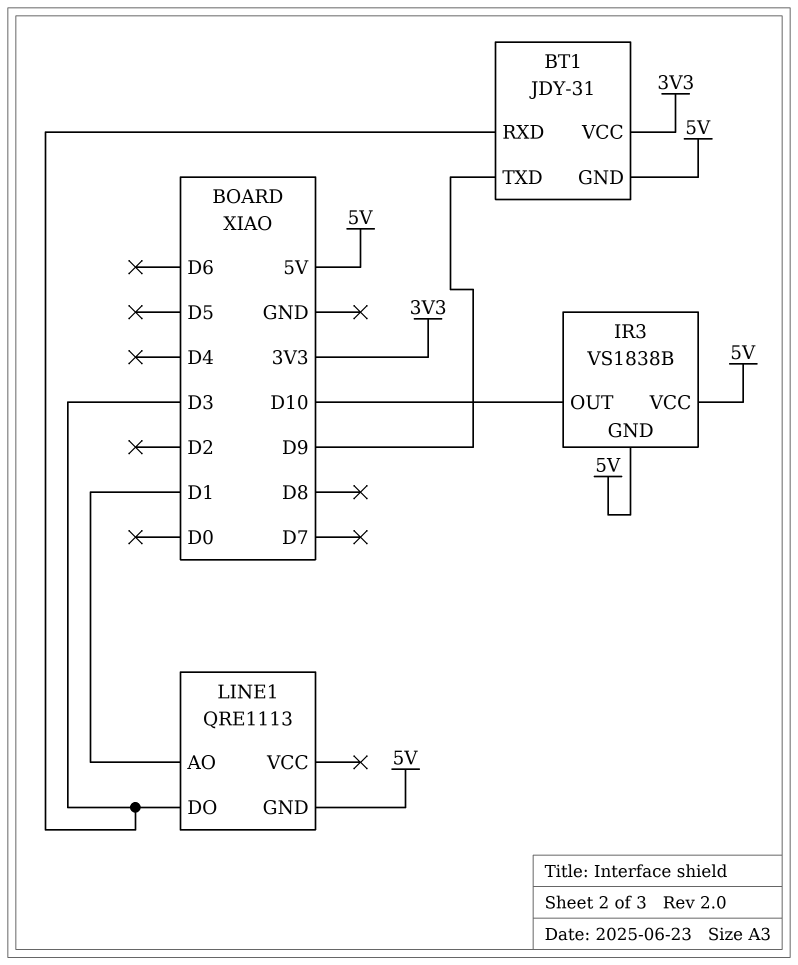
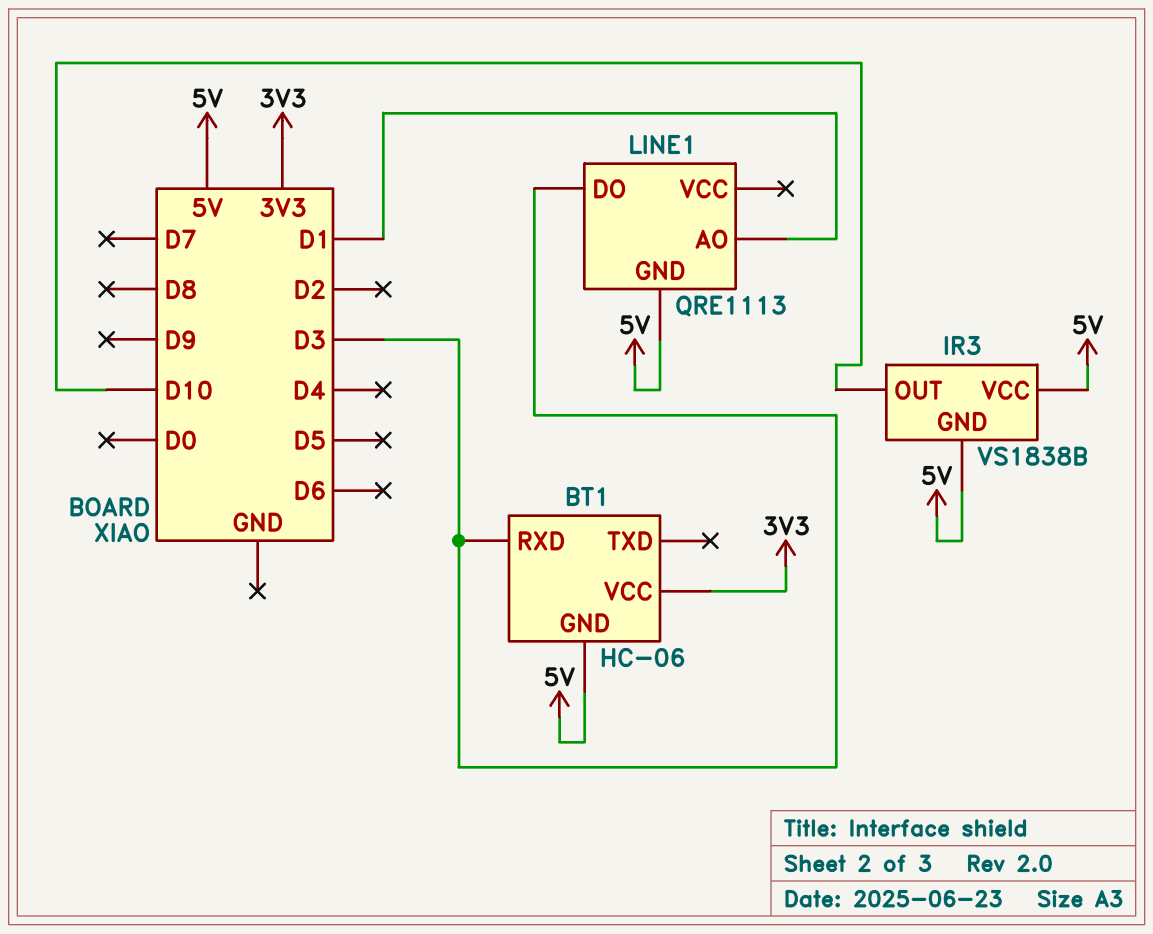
BT1: JDY-31 -> HC-06
BT1 pin TXD: D9 -> none

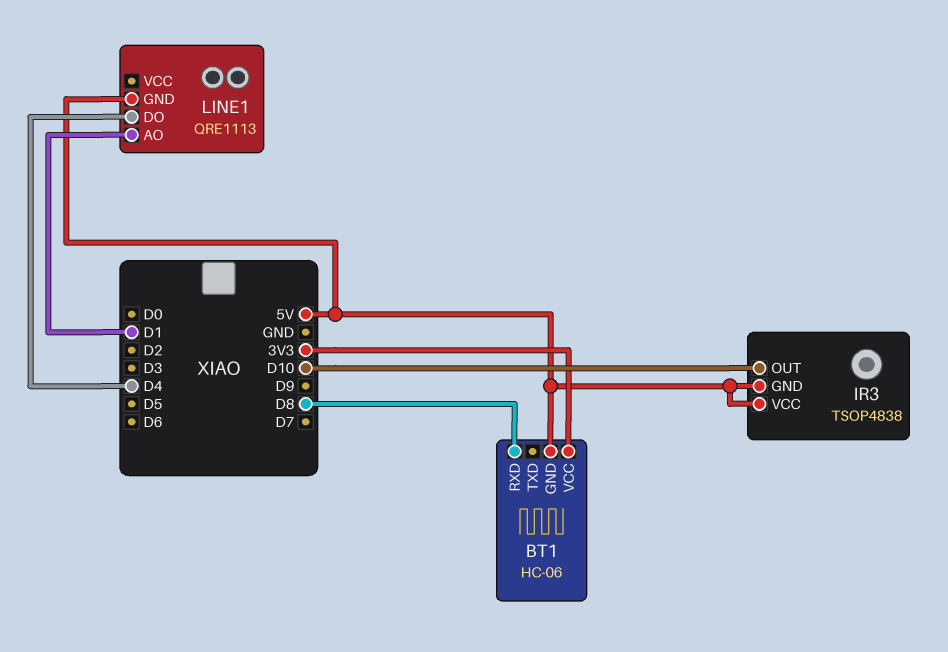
BT1 pin RXD: D3 -> D8
IR3: VS1838B -> TSOP4838
LINE1 pin DO: D3 -> D4

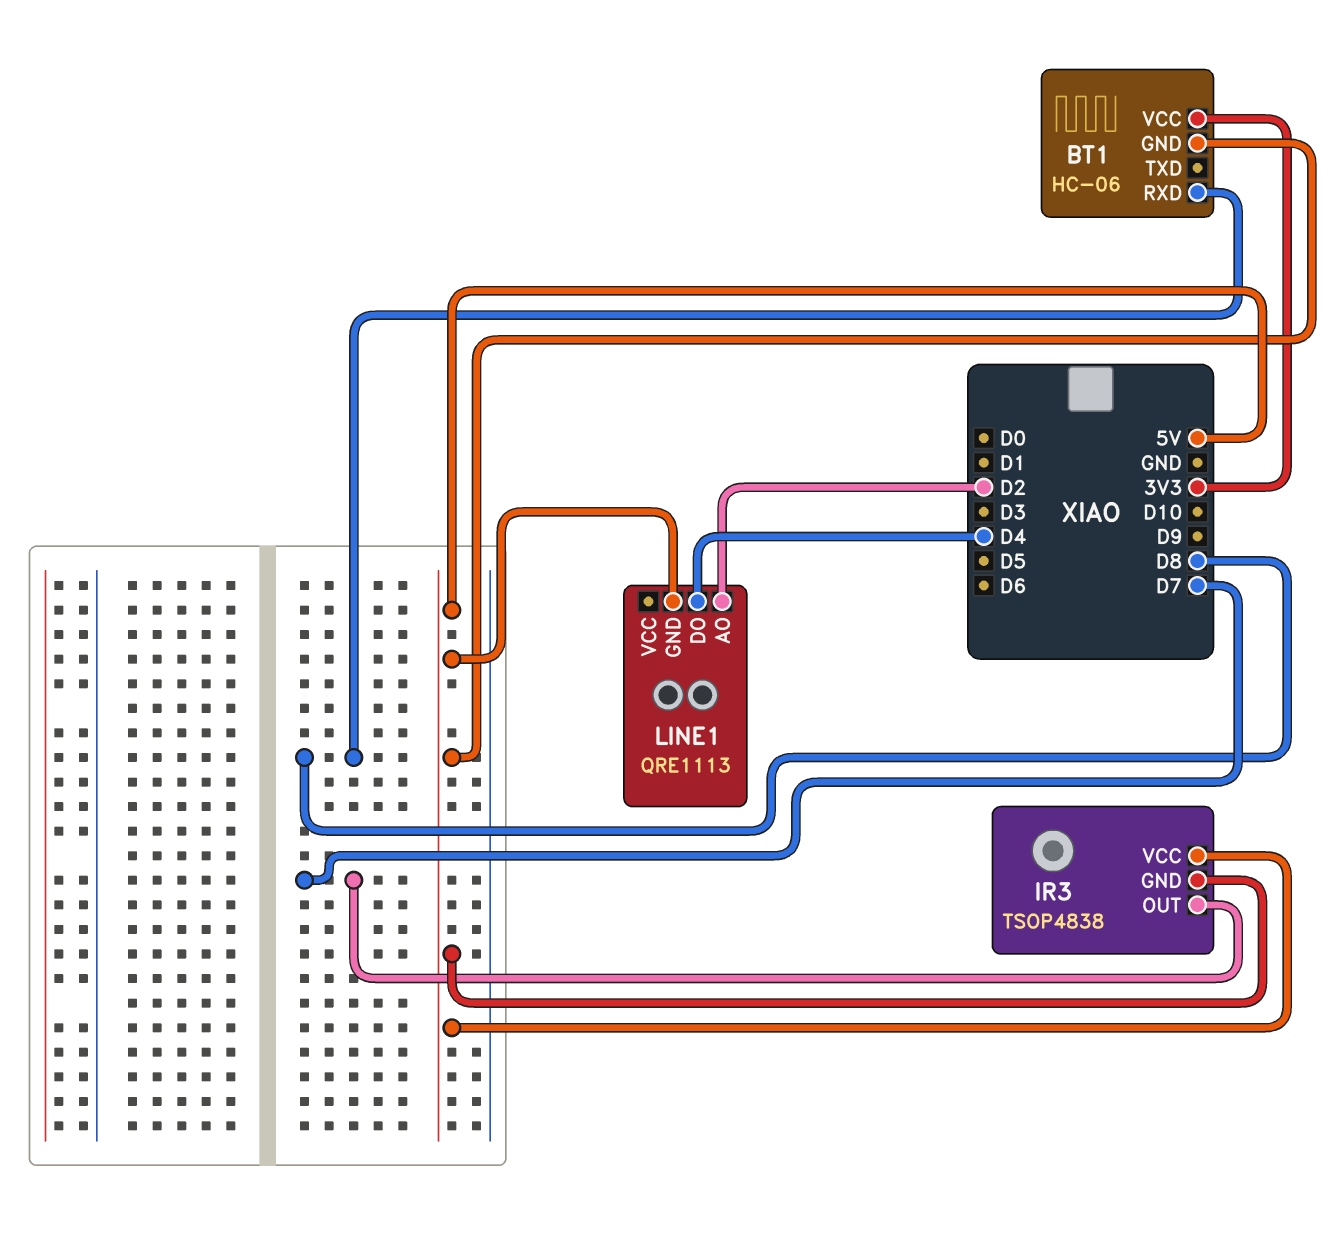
IR3 pin OUT: D10 -> D7
LINE1 pin AO: D1 -> D2

